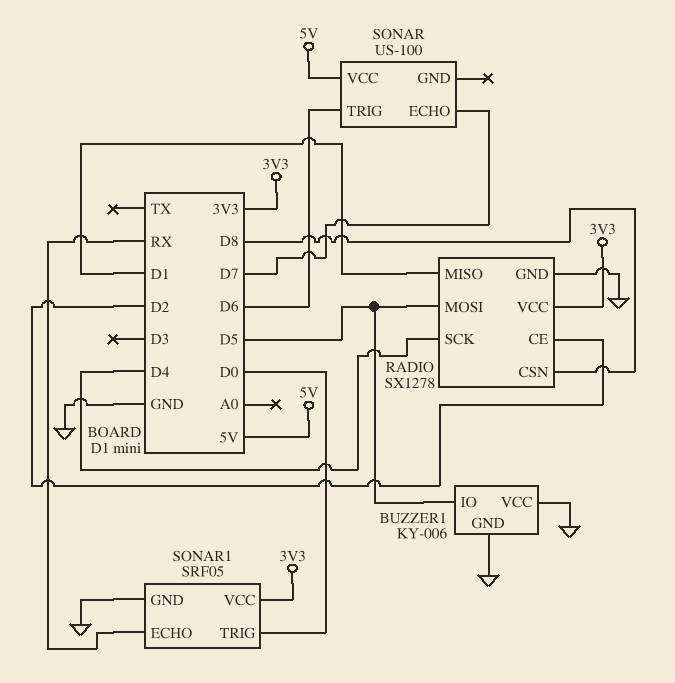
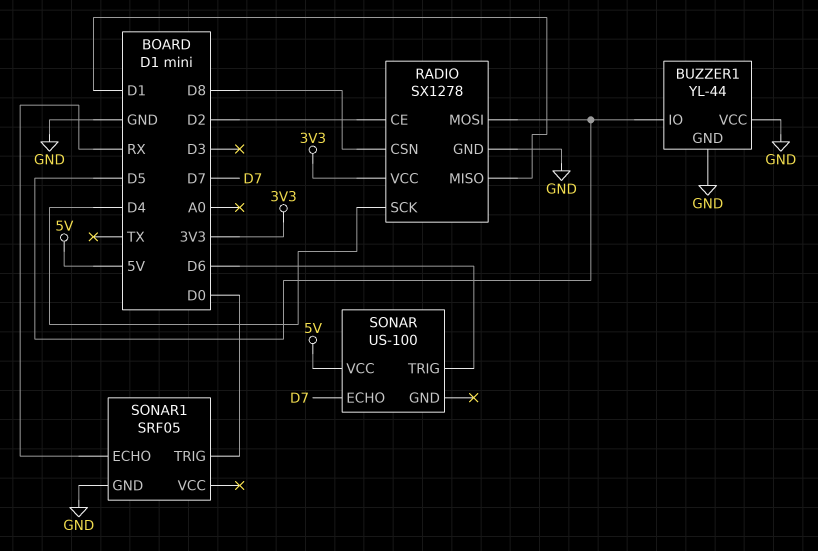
BUZZER1: KY-006 -> YL-44
SONAR1 pin VCC: 3V3 -> none

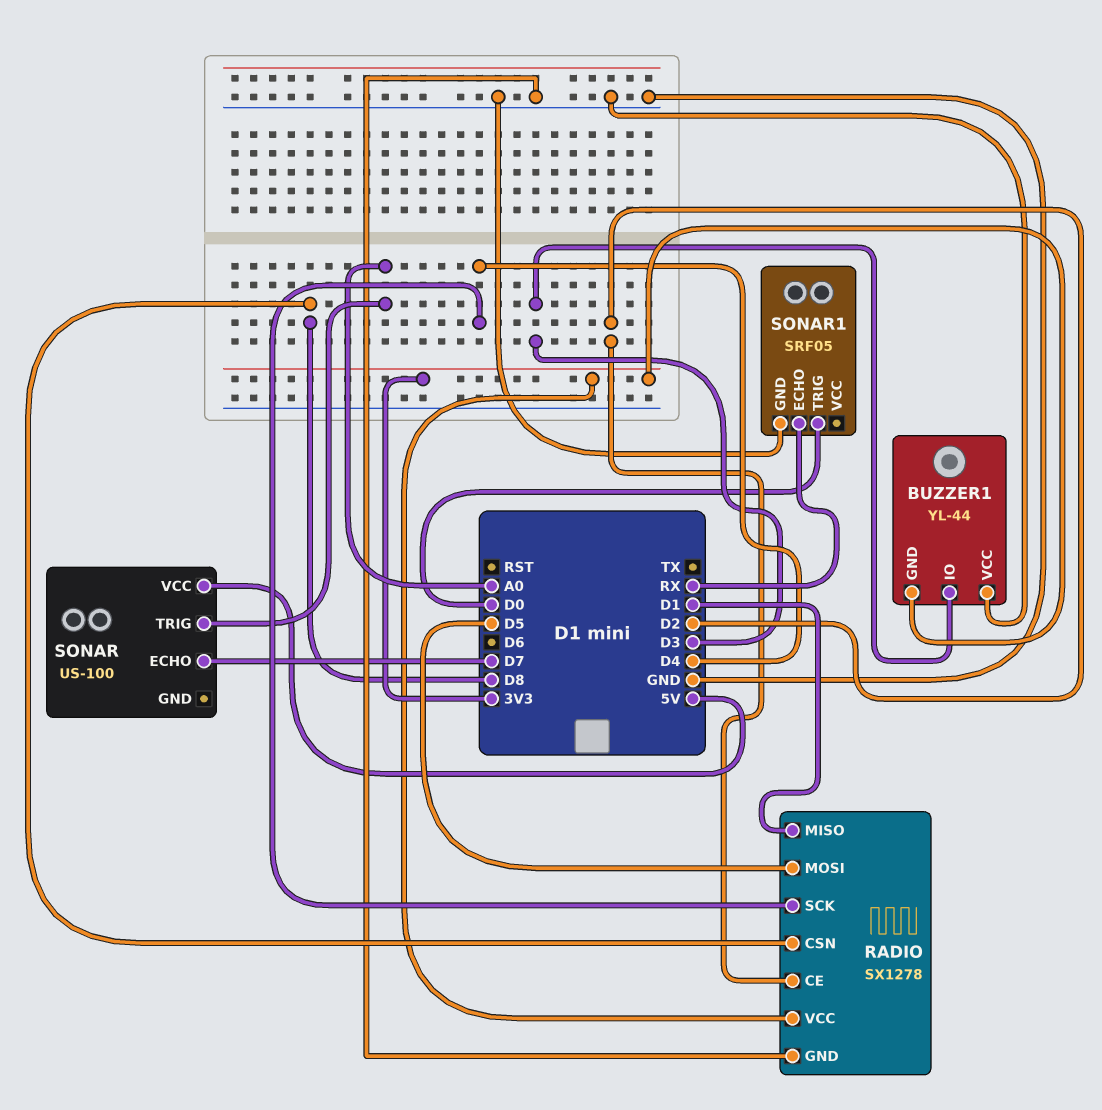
BUZZER1 pin GND: GND -> 3V3
BUZZER1 pin IO: D5 -> D3
SONAR pin TRIG: D6 -> A0

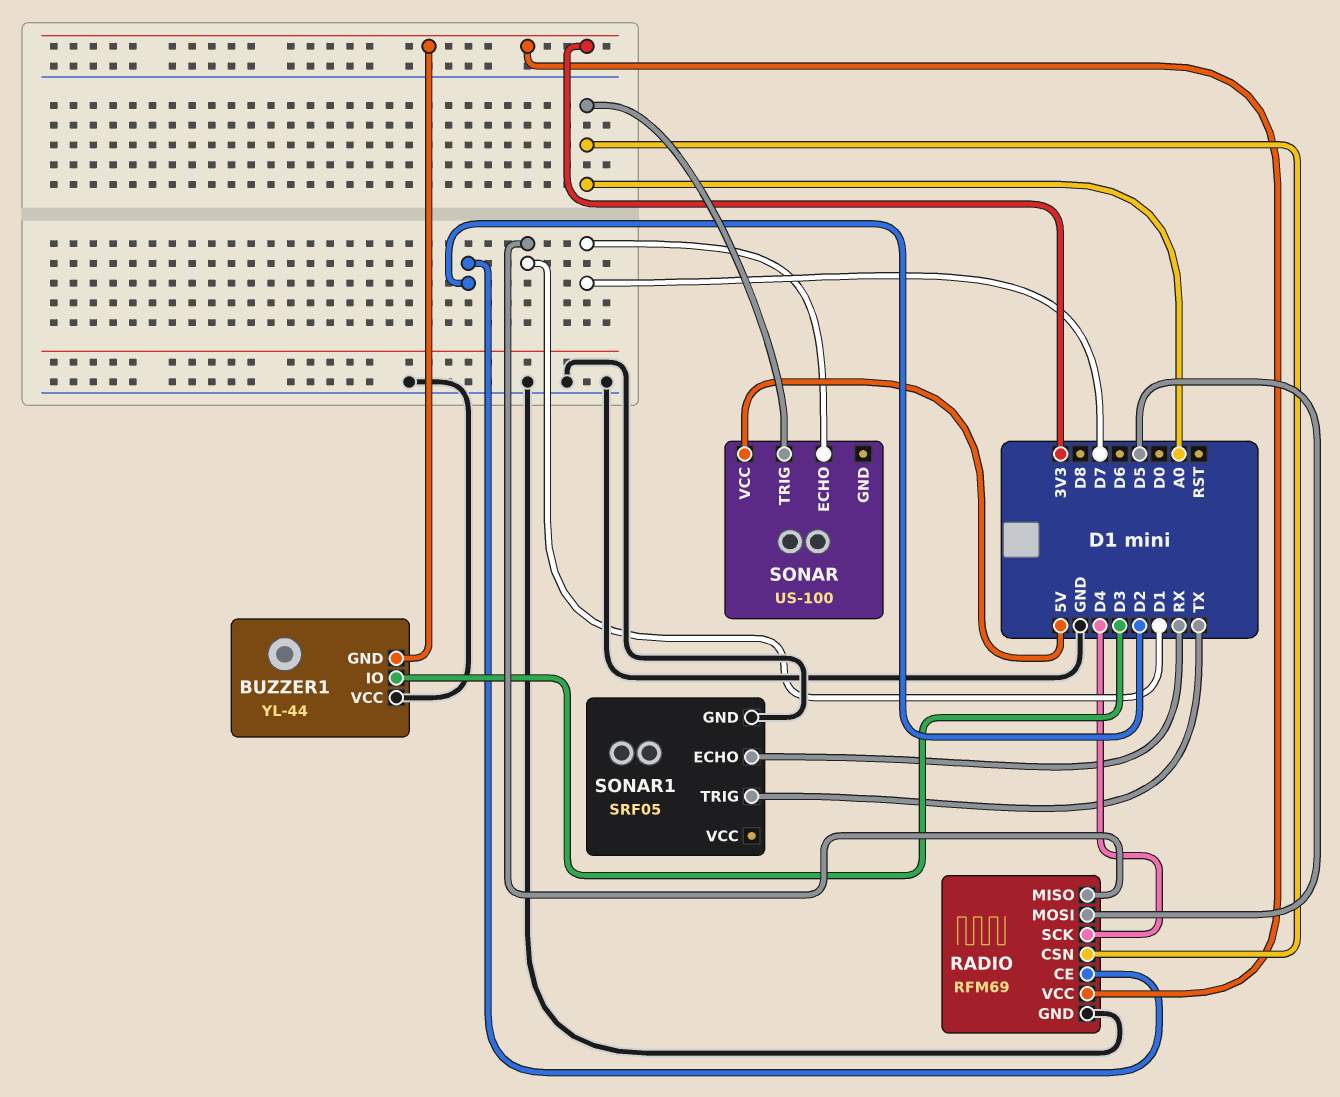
RADIO: SX1278 -> RFM69
RADIO pin CSN: D8 -> A0
SONAR1 pin TRIG: D0 -> TX

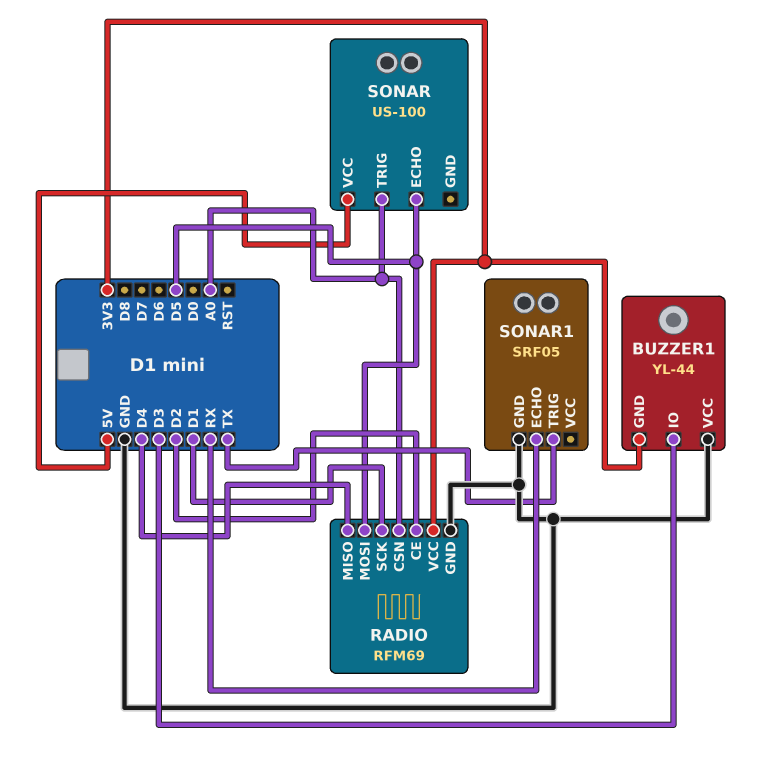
RADIO pin MISO: D1 -> D4
RADIO pin SCK: D4 -> D1
SONAR pin ECHO: D7 -> D5

